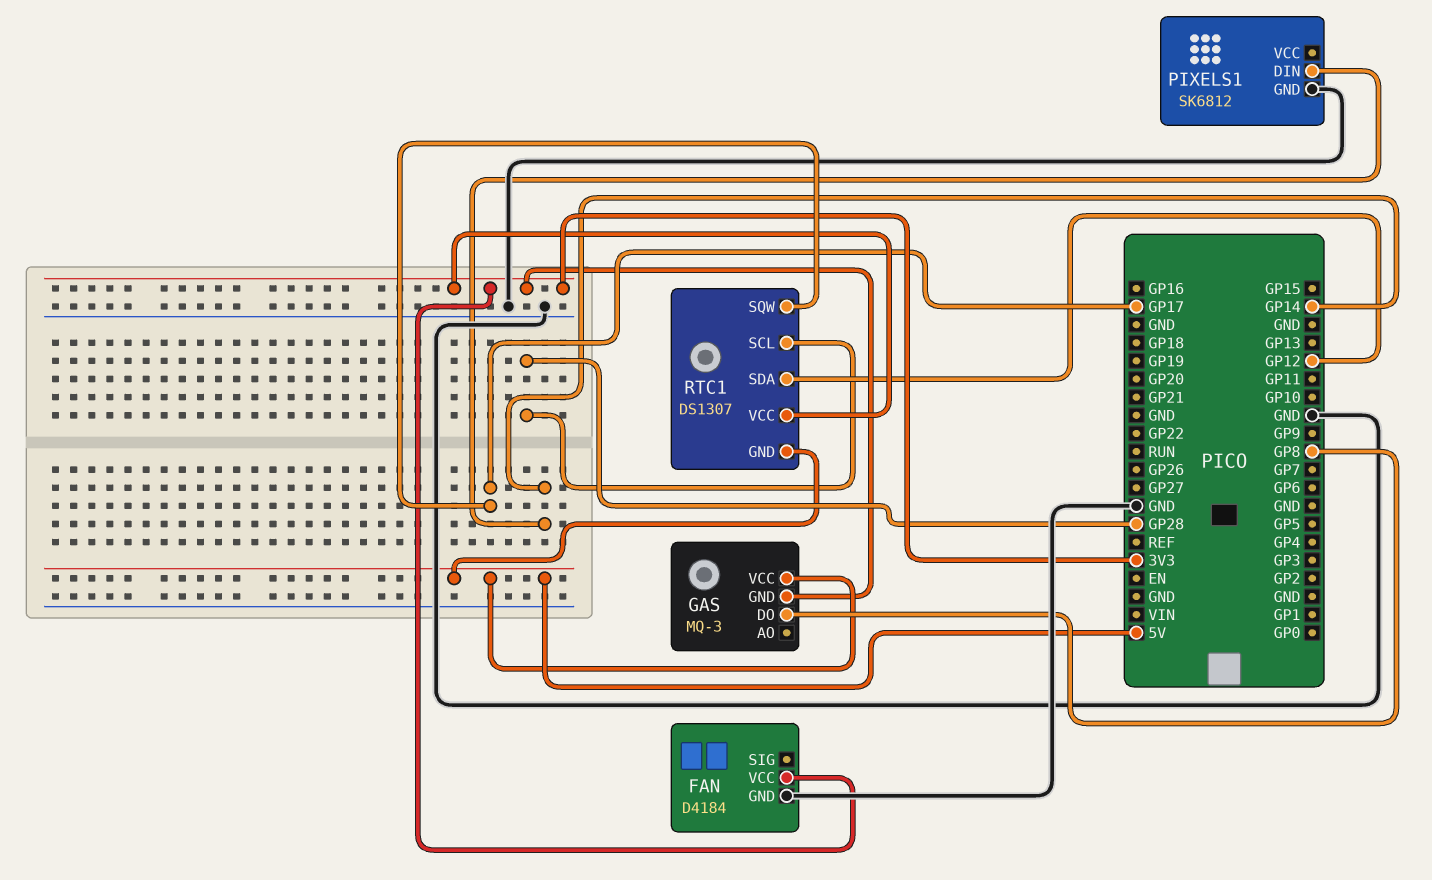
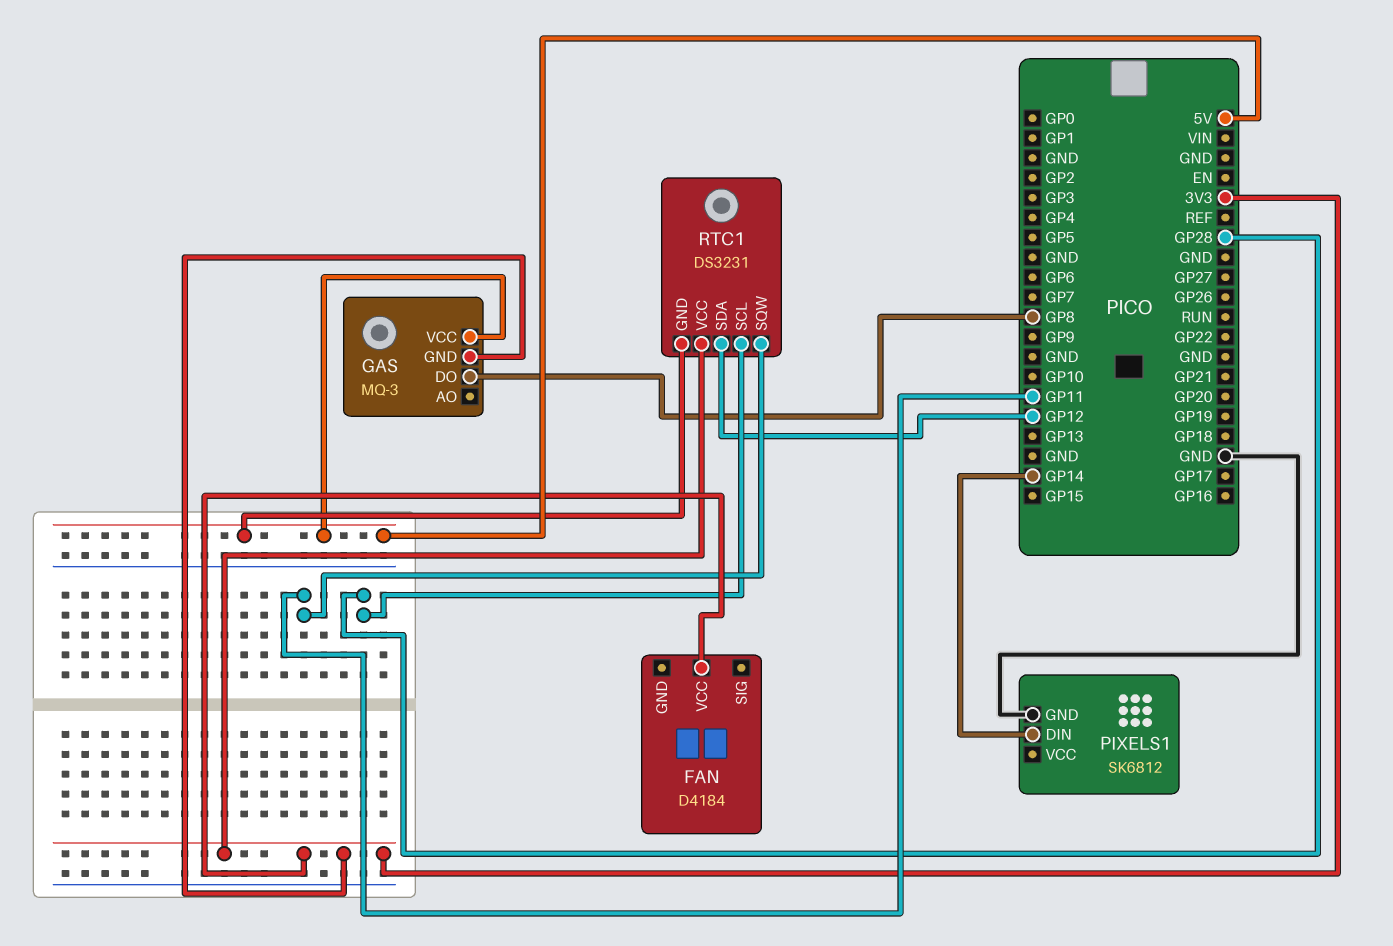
FAN pin GND: GND -> none
RTC1: DS1307 -> DS3231
RTC1 pin SQW: GP17 -> GP11

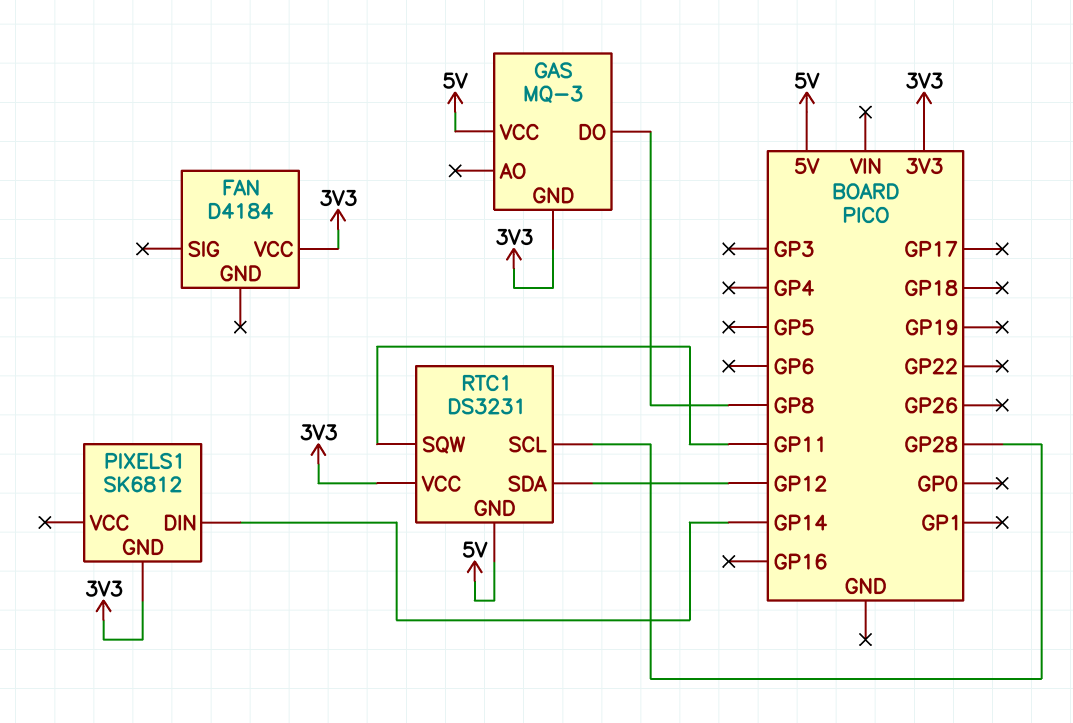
PIXELS1 pin GND: GND -> 3V3

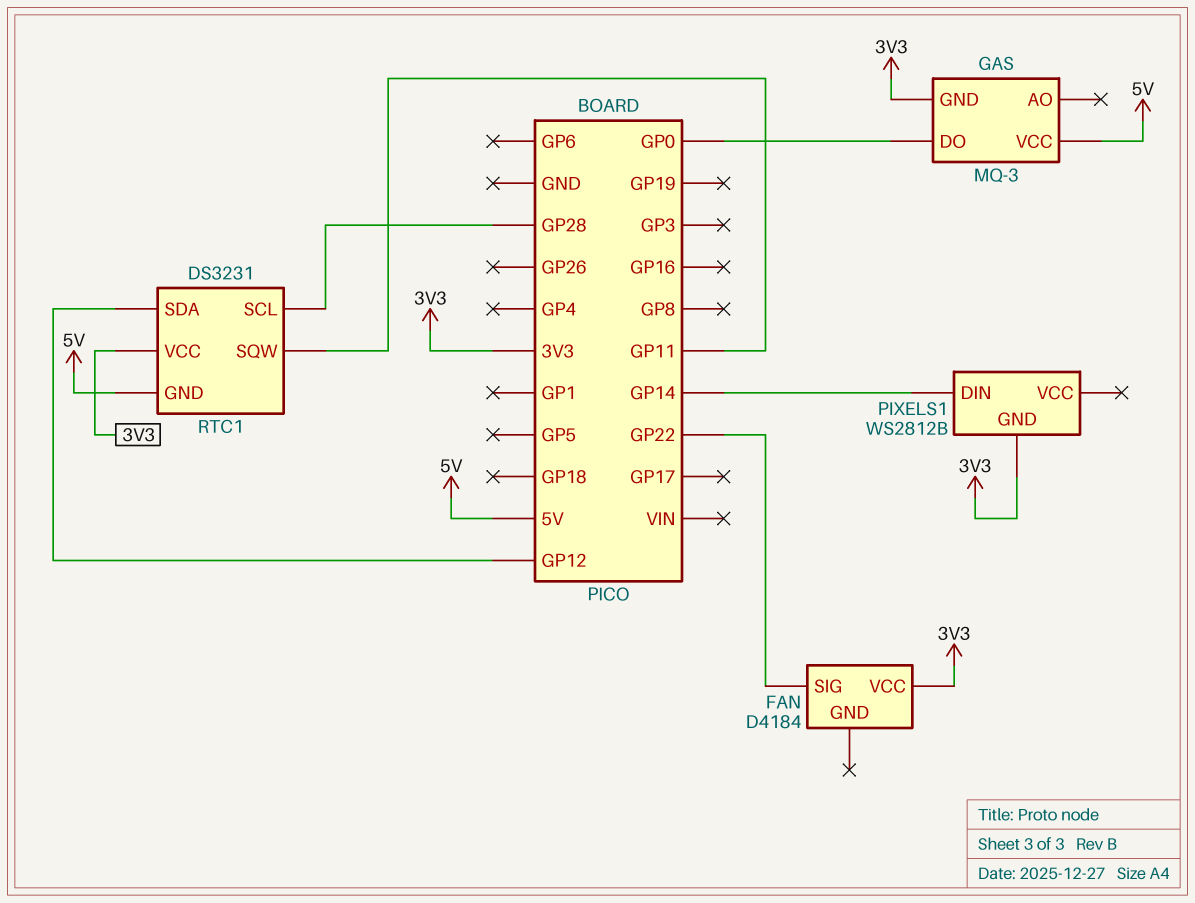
FAN pin SIG: none -> GP22
GAS pin DO: GP8 -> GP0
PIXELS1: SK6812 -> WS2812B

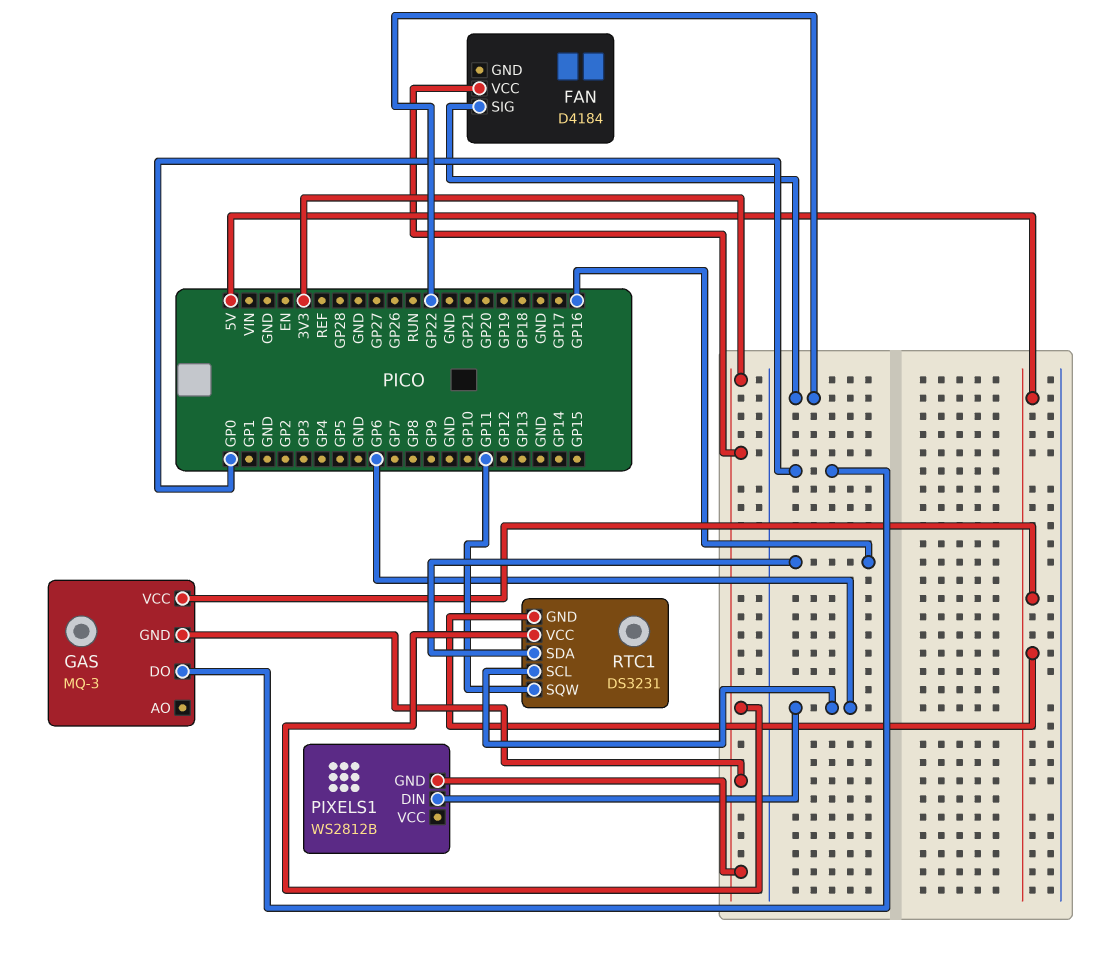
PIXELS1 pin DIN: GP14 -> GP6
RTC1 pin SCL: GP28 -> GP6
RTC1 pin SDA: GP12 -> GP16

